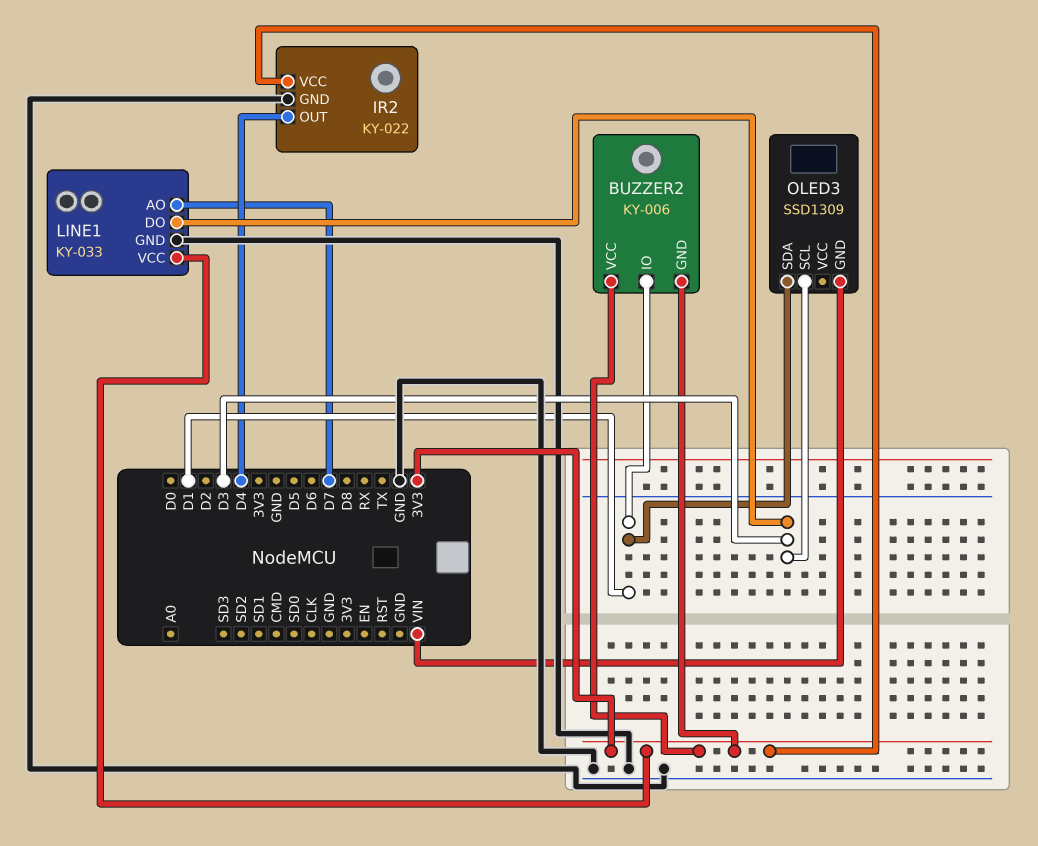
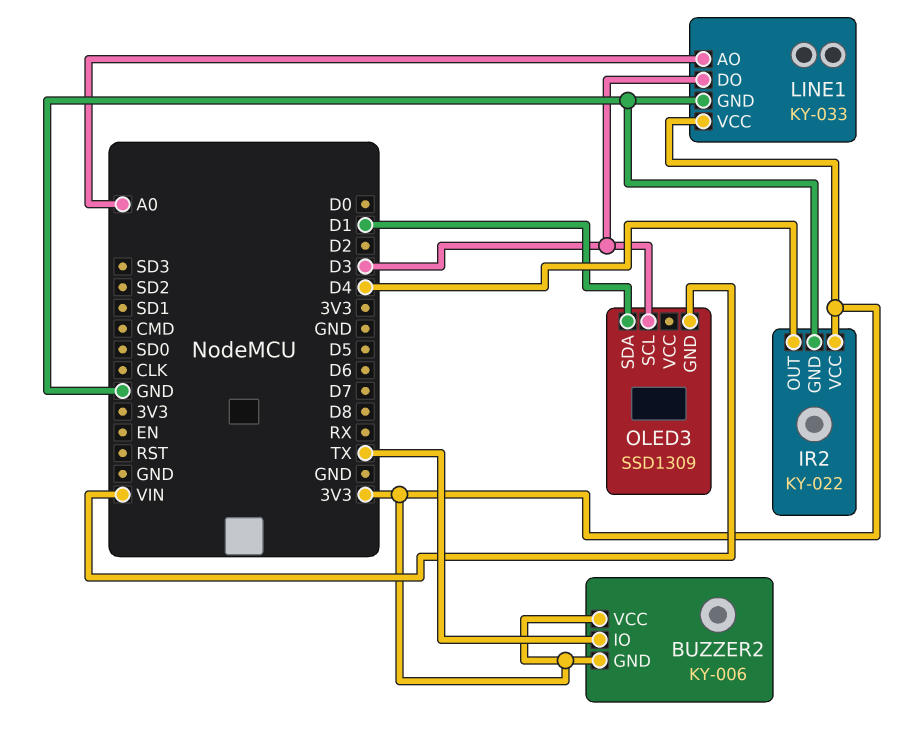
BUZZER2 pin IO: D1 -> TX
LINE1 pin AO: D7 -> A0

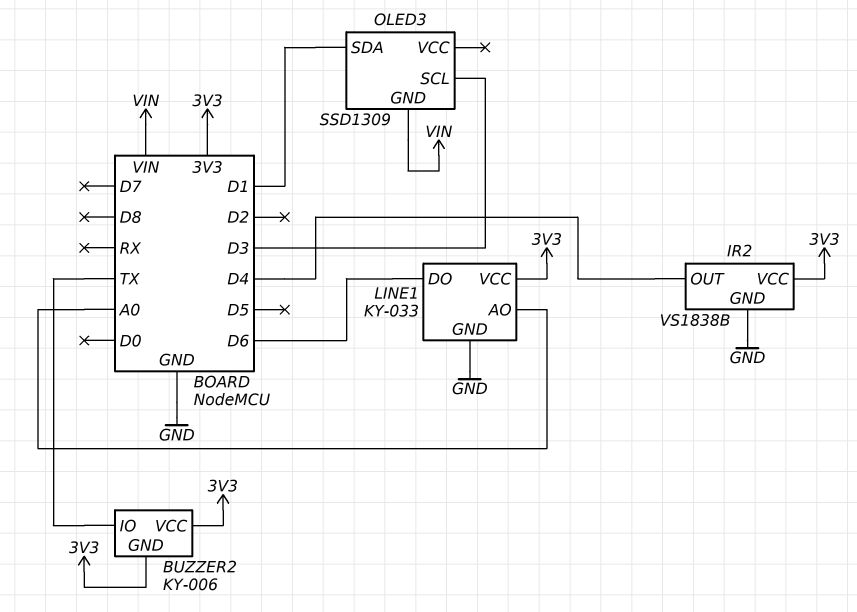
IR2: KY-022 -> VS1838B
LINE1 pin DO: D3 -> D6

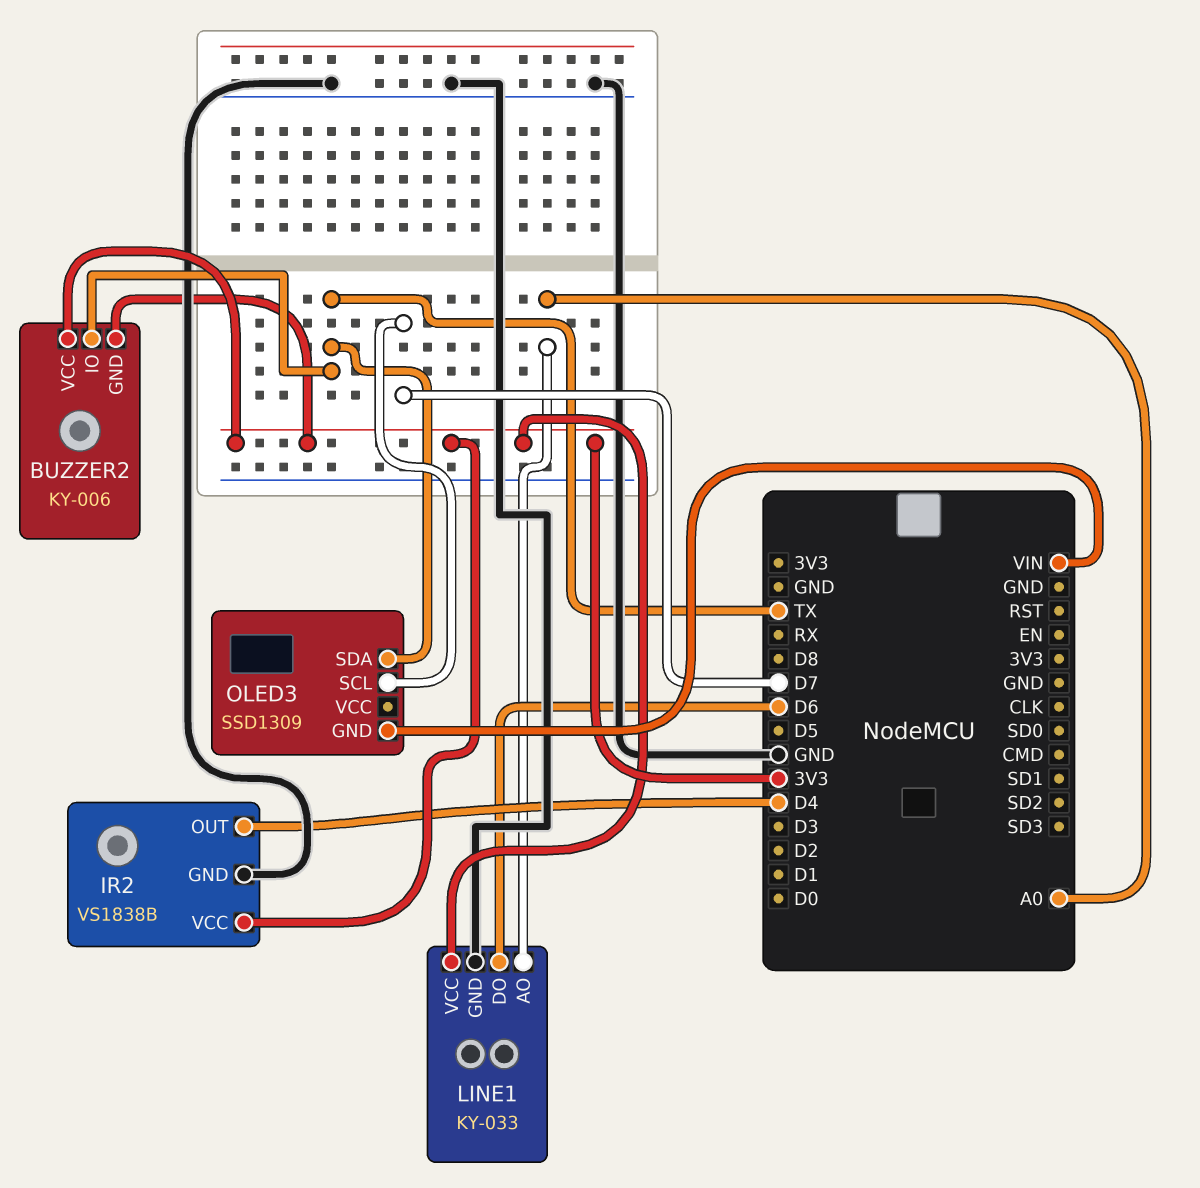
OLED3 pin SCL: D3 -> D7
OLED3 pin SDA: D1 -> TX

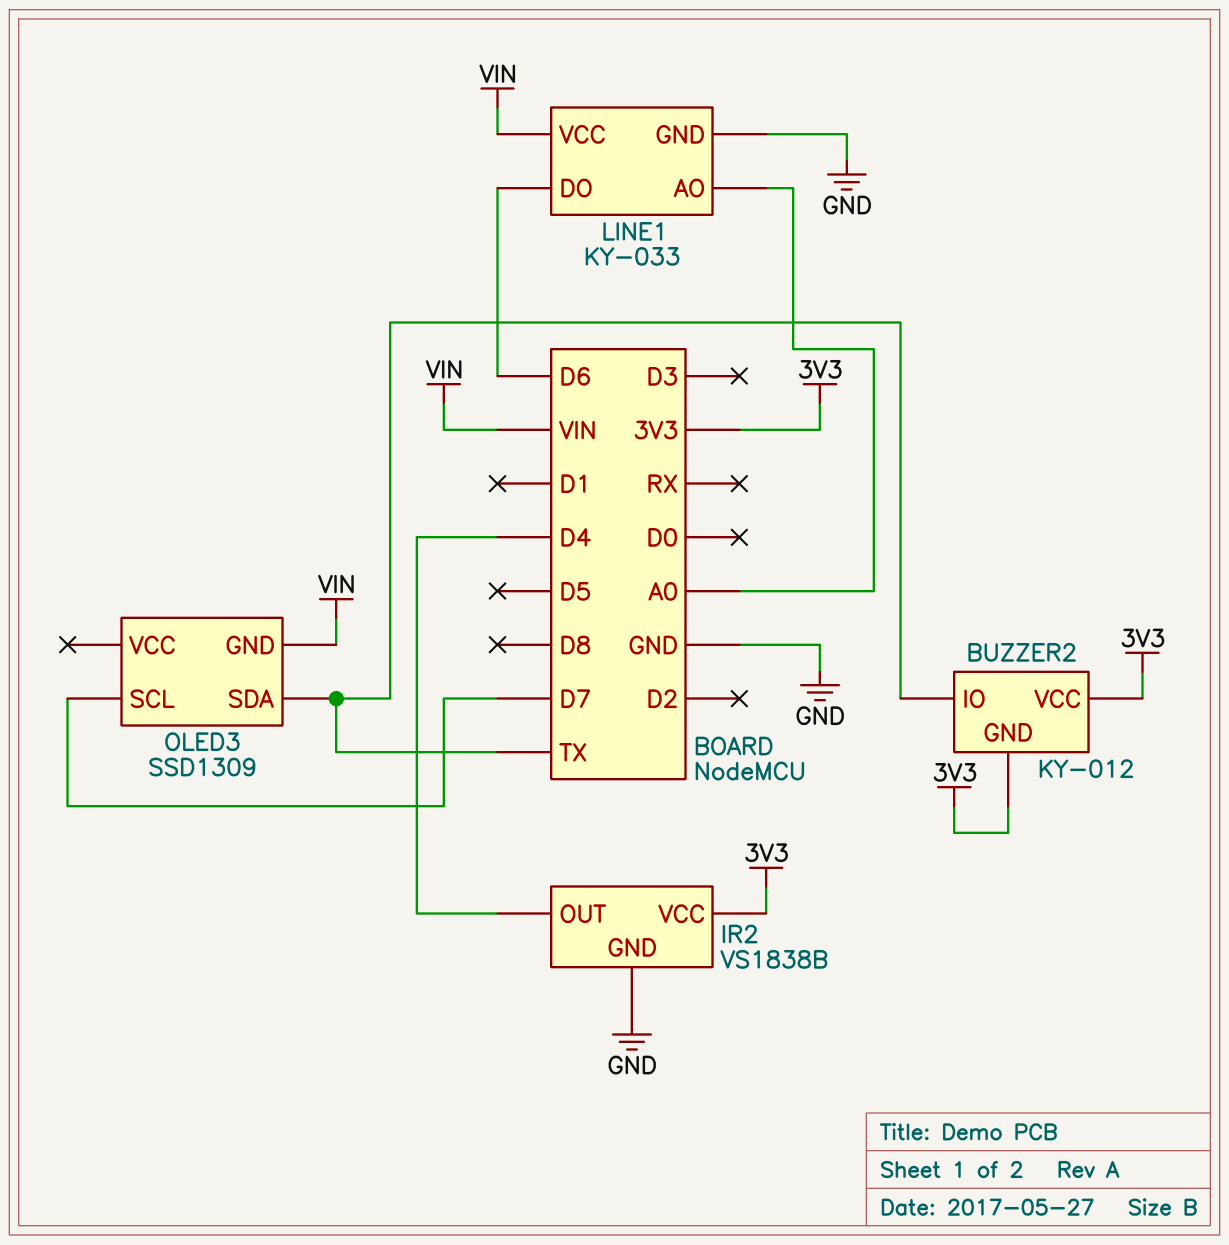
BUZZER2: KY-006 -> KY-012
LINE1 pin VCC: 3V3 -> VIN

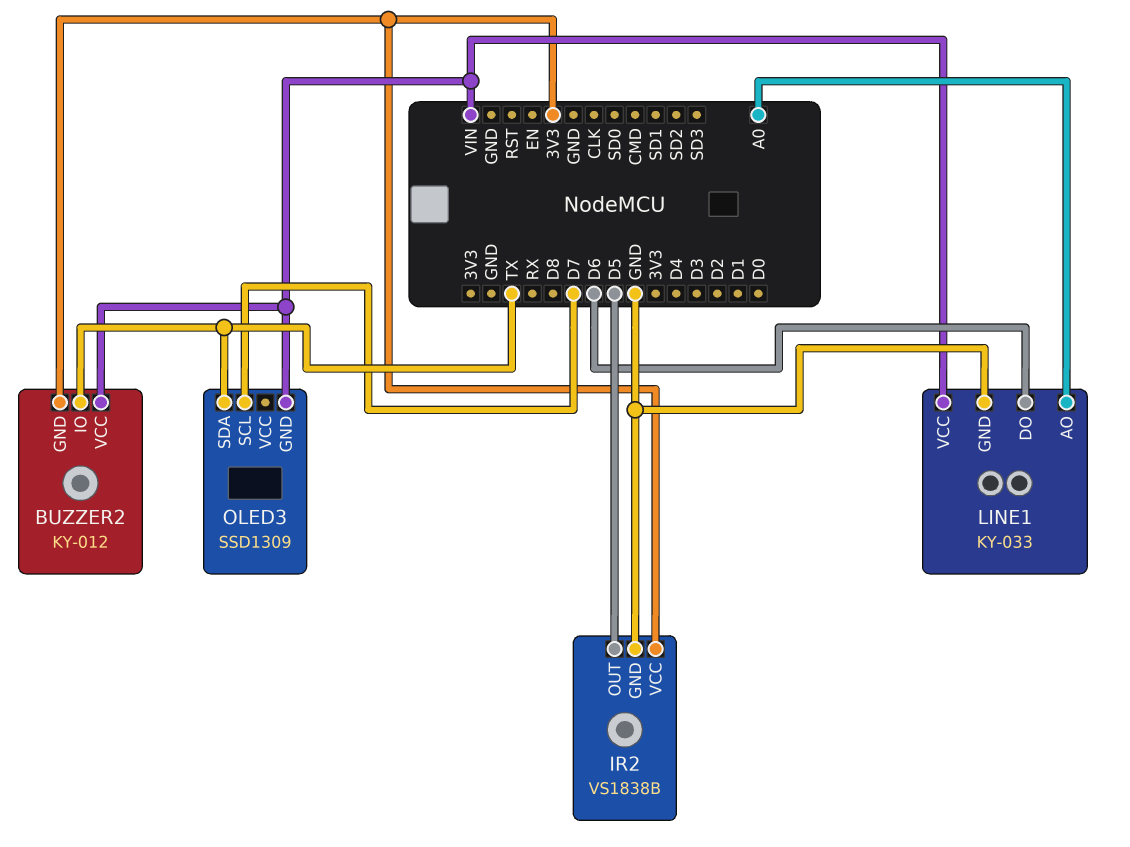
BUZZER2 pin VCC: 3V3 -> VIN
IR2 pin OUT: D4 -> D5

